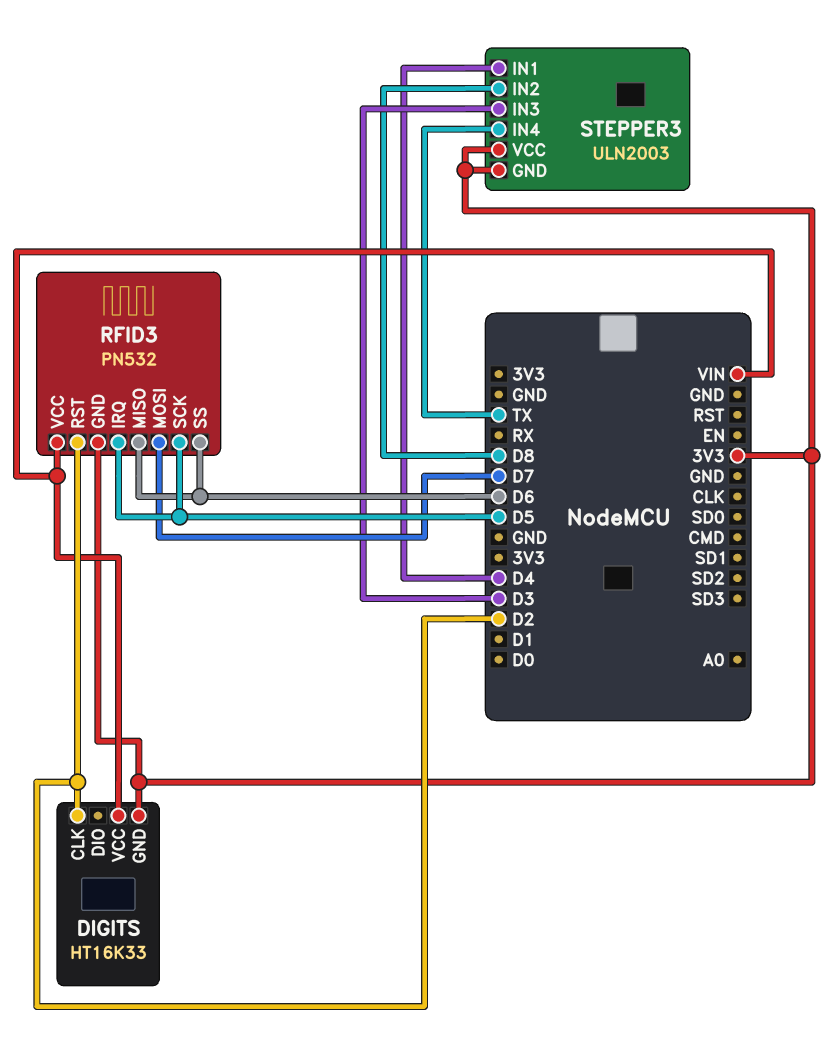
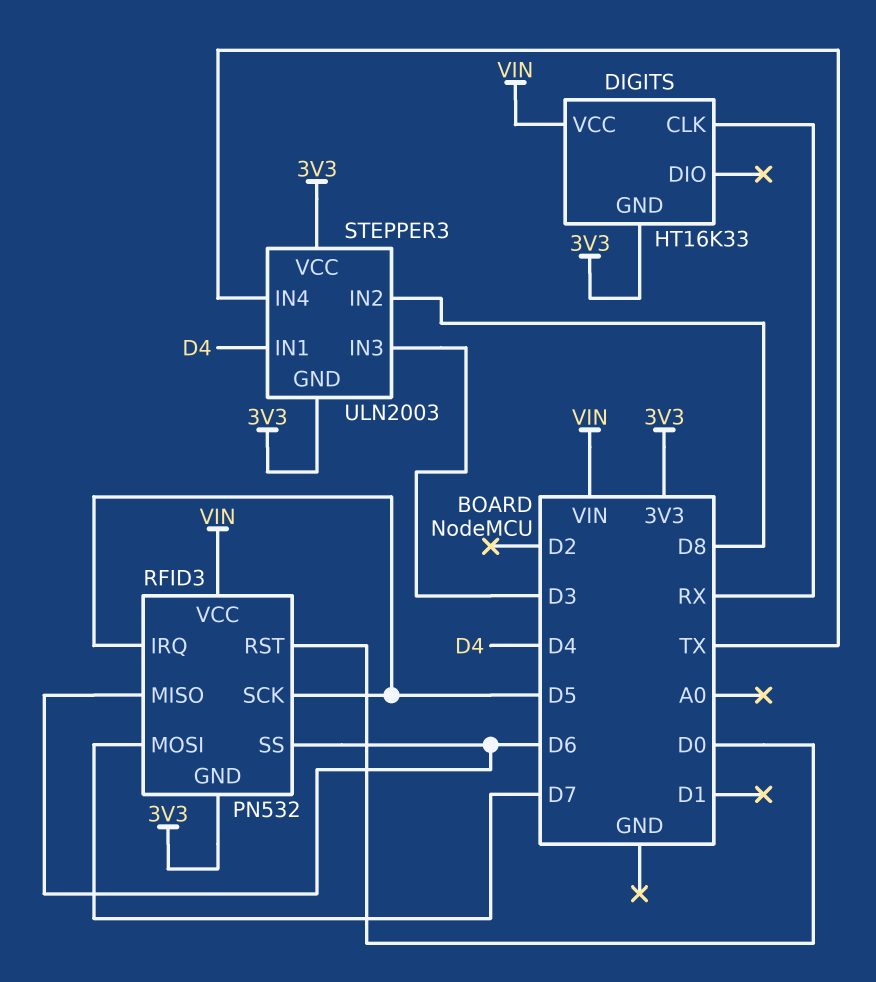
DIGITS pin CLK: D2 -> RX
RFID3 pin RST: D2 -> D0

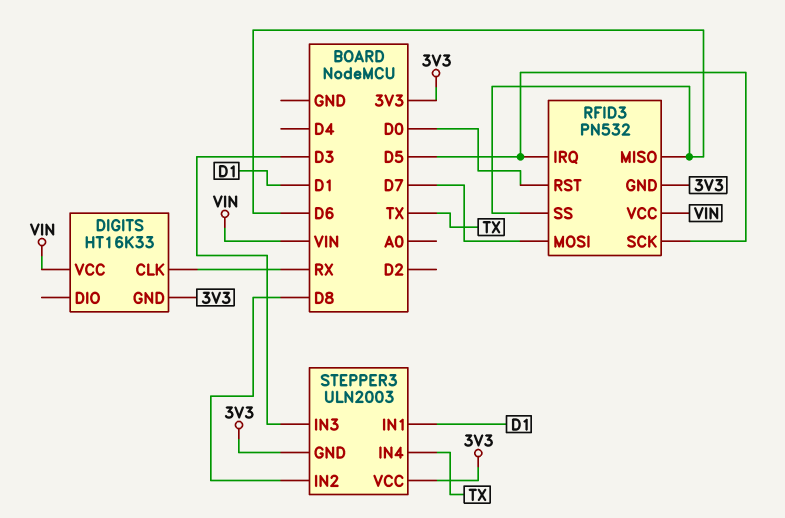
STEPPER3 pin IN1: D4 -> D1

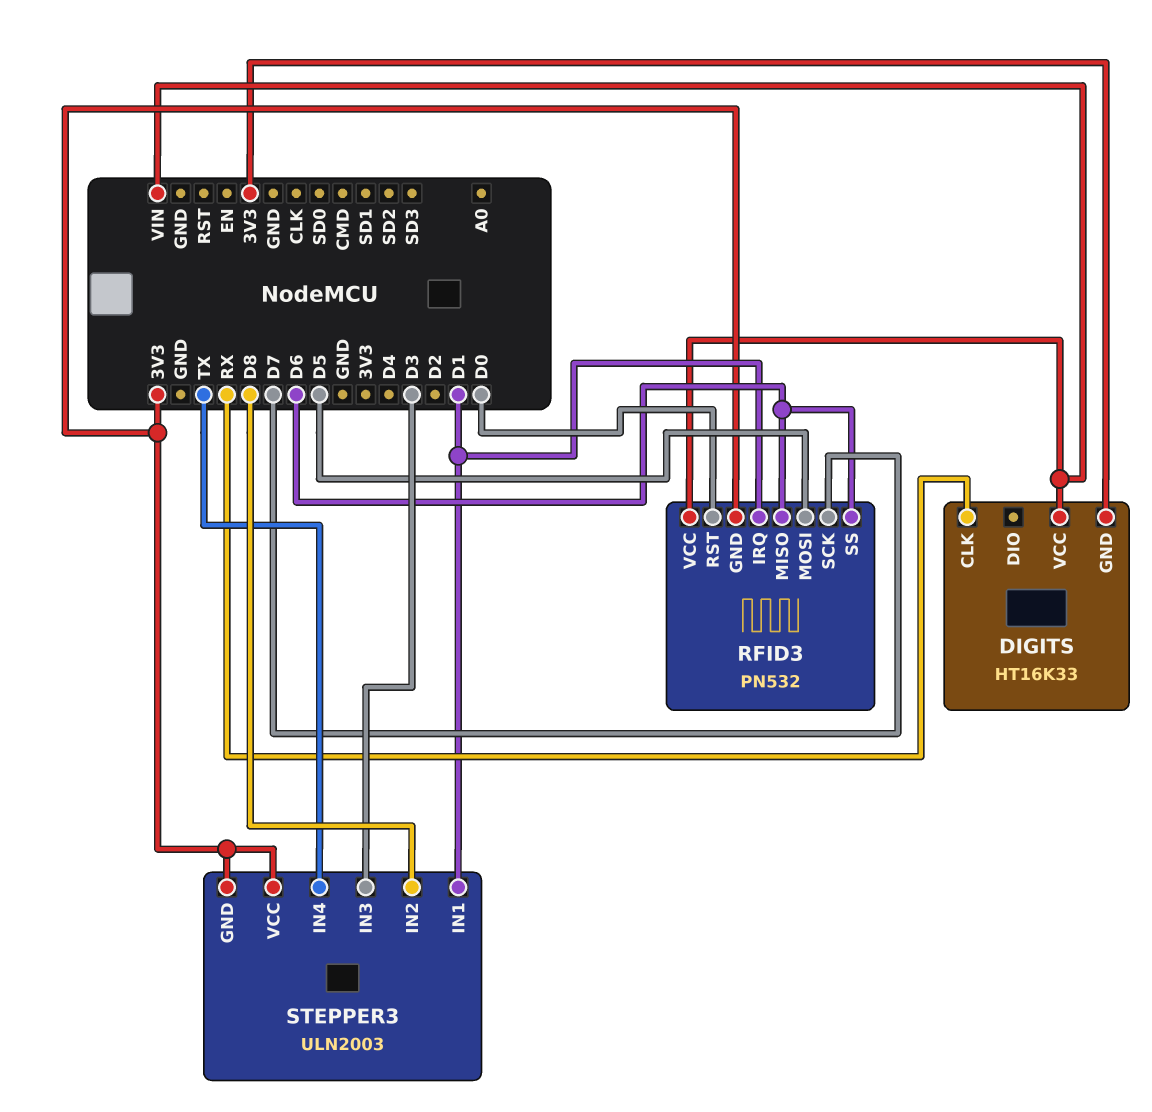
RFID3 pin IRQ: D5 -> D1
RFID3 pin MOSI: D7 -> D5
RFID3 pin SCK: D5 -> D7

